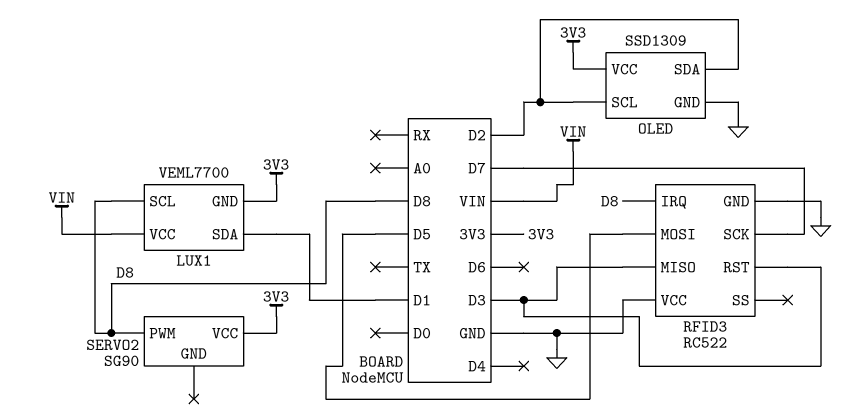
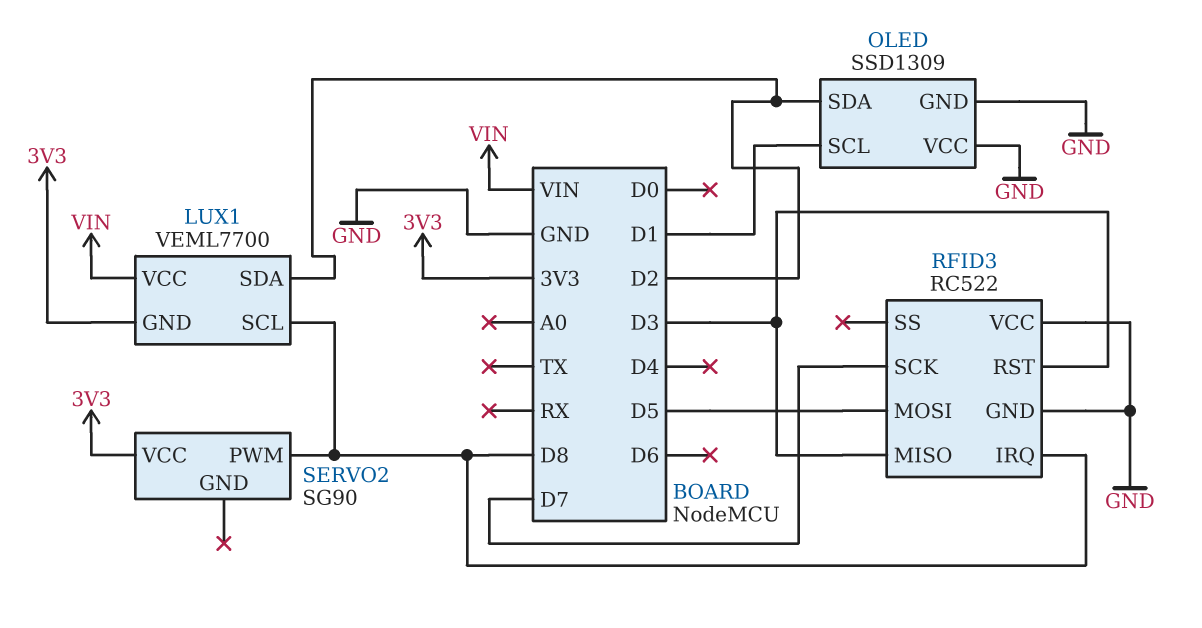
LUX1 pin SDA: D1 -> D2
OLED pin SCL: D2 -> D1
OLED pin VCC: 3V3 -> GND

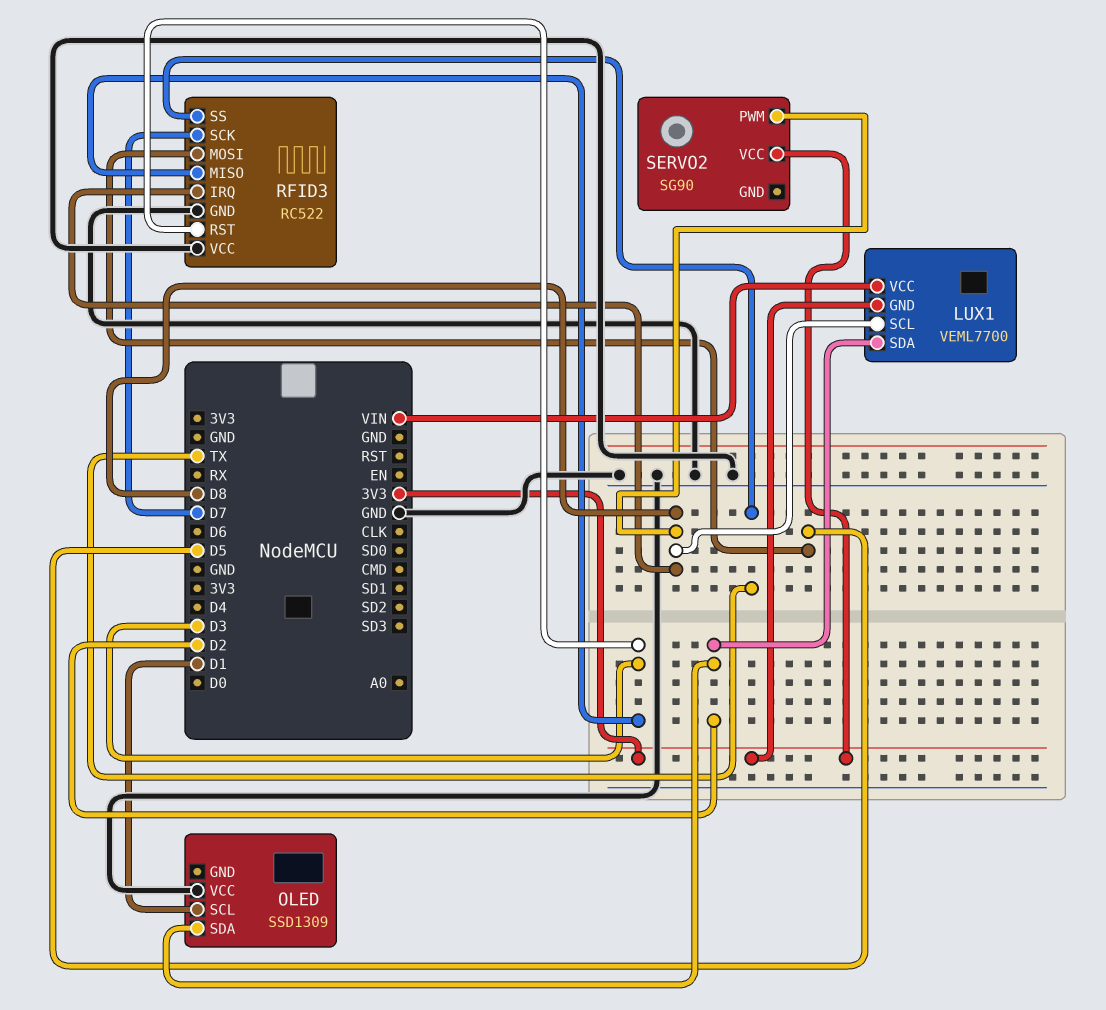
OLED pin GND: GND -> none
RFID3 pin SS: none -> TX

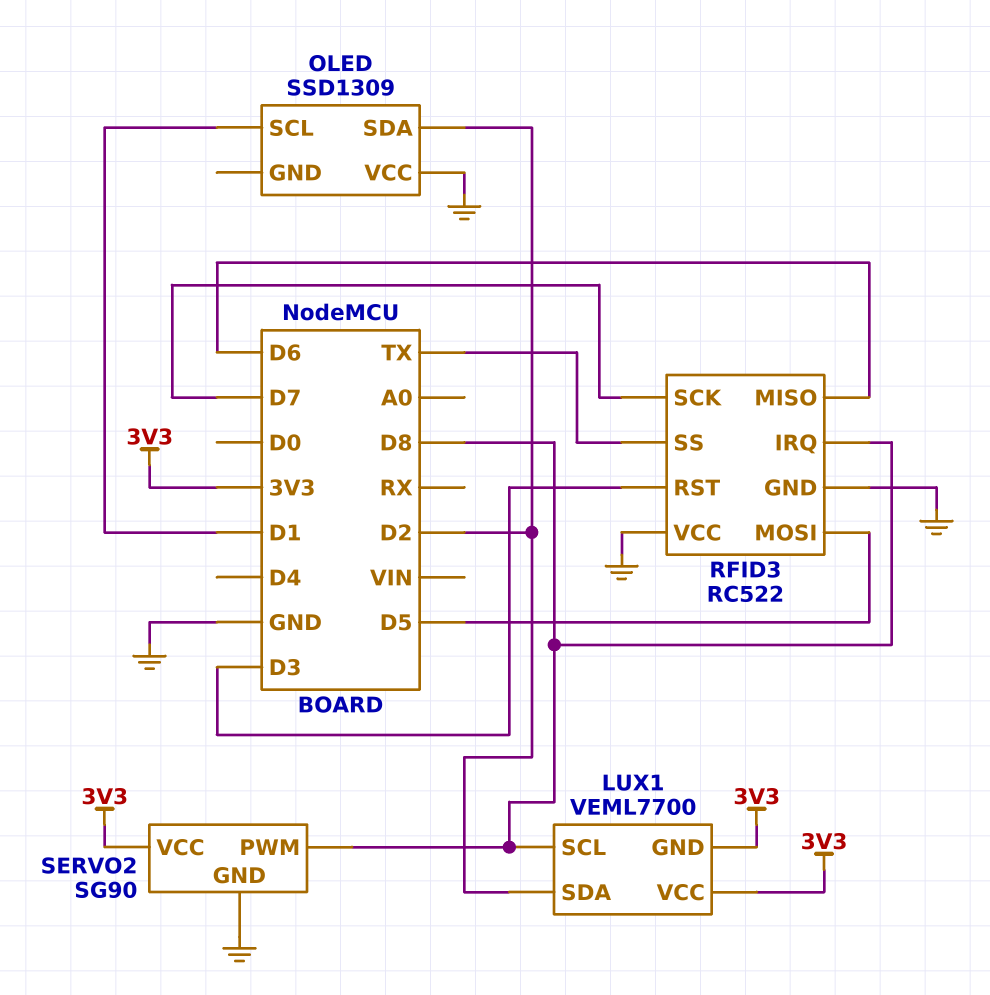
LUX1 pin VCC: VIN -> 3V3
RFID3 pin MISO: D3 -> D6
SERVO2 pin GND: none -> GND

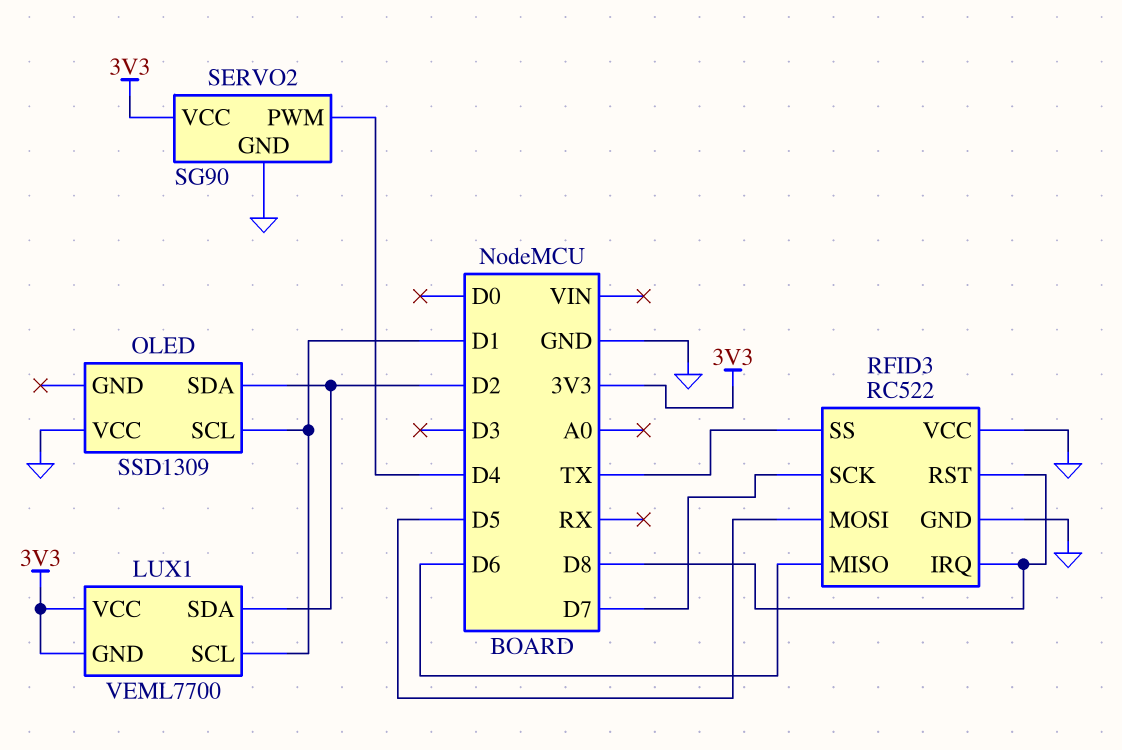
LUX1 pin SCL: D8 -> D1
RFID3 pin RST: D3 -> D8
SERVO2 pin PWM: D8 -> D4

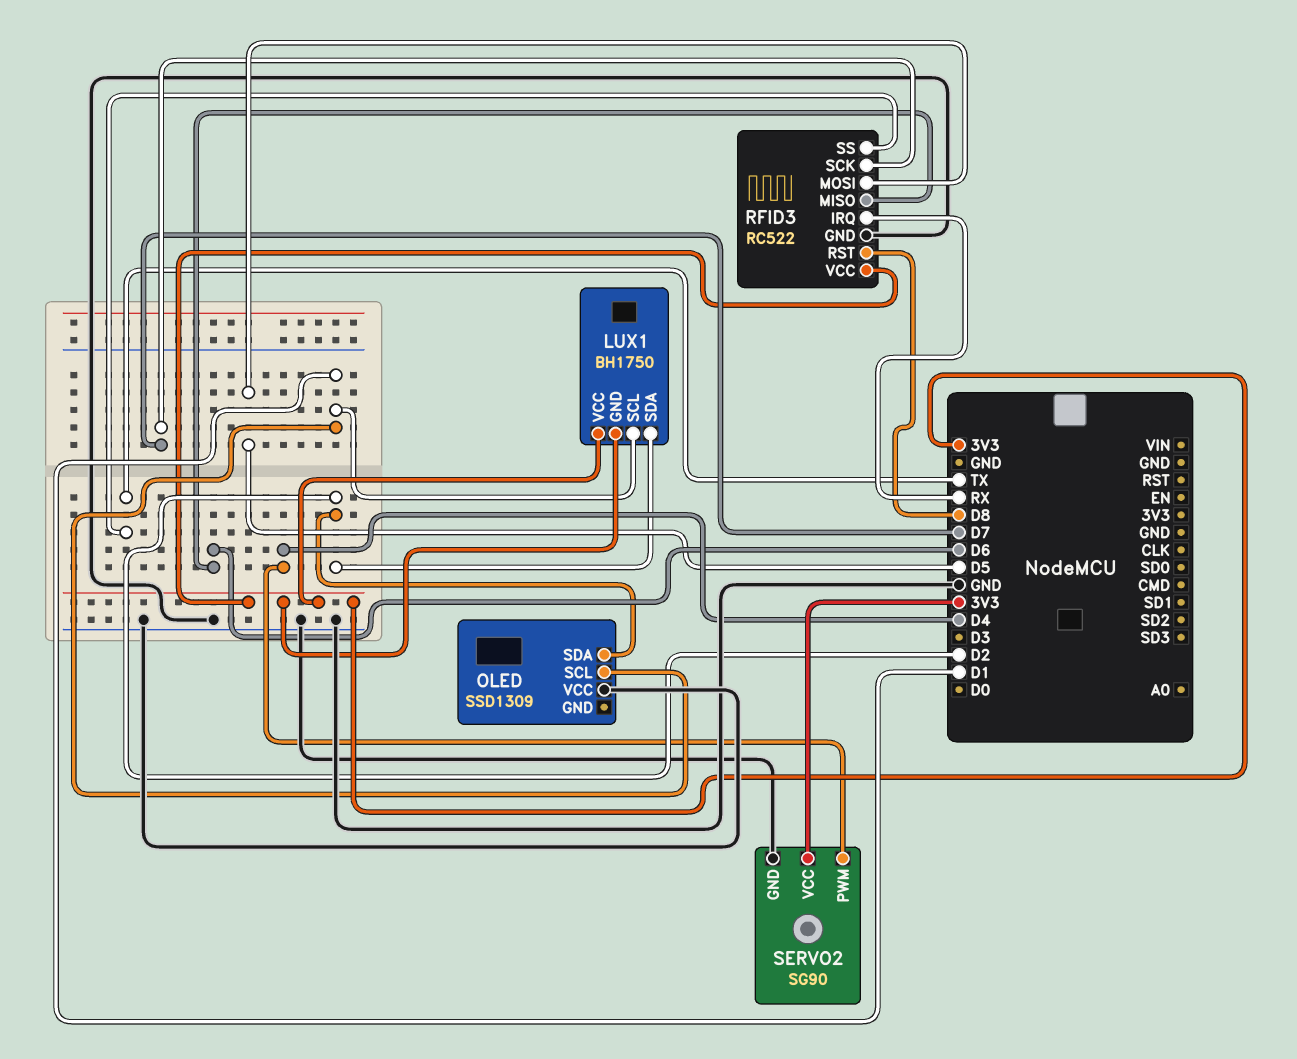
LUX1: VEML7700 -> BH1750
RFID3 pin IRQ: D8 -> RX
RFID3 pin VCC: GND -> 3V3

